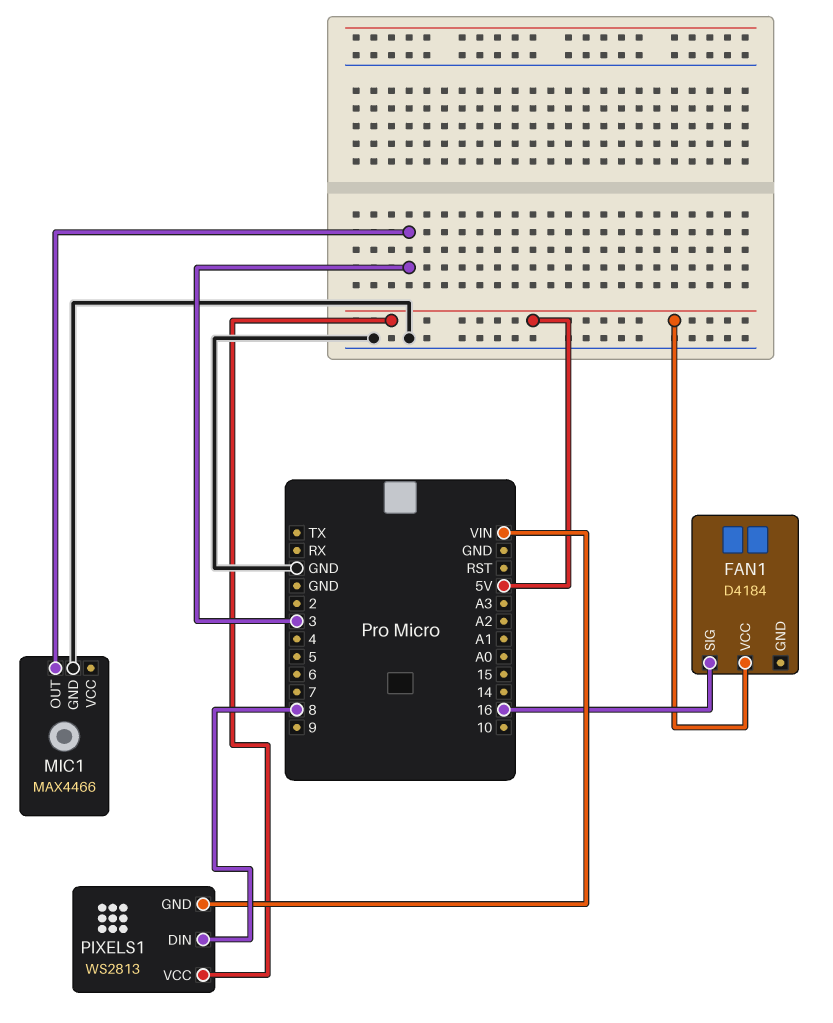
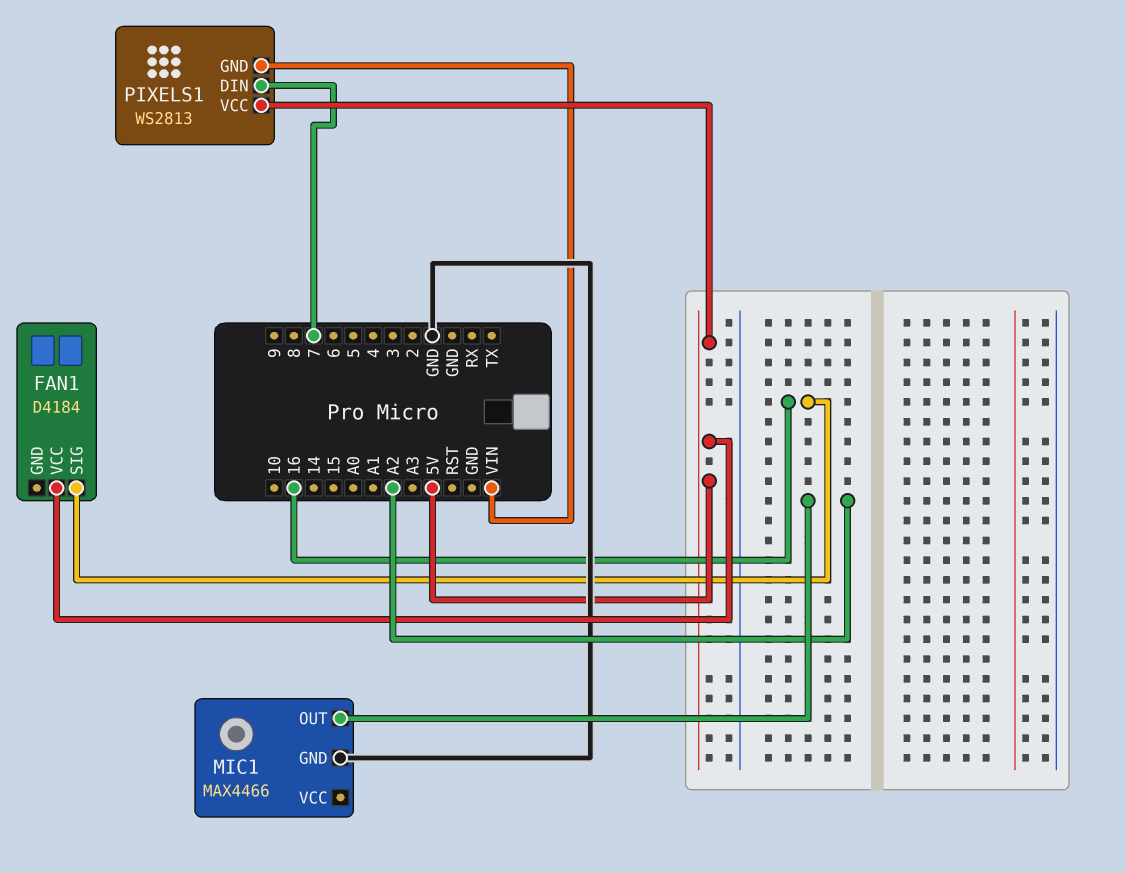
MIC1 pin OUT: 3 -> A2
PIXELS1 pin DIN: 8 -> 7

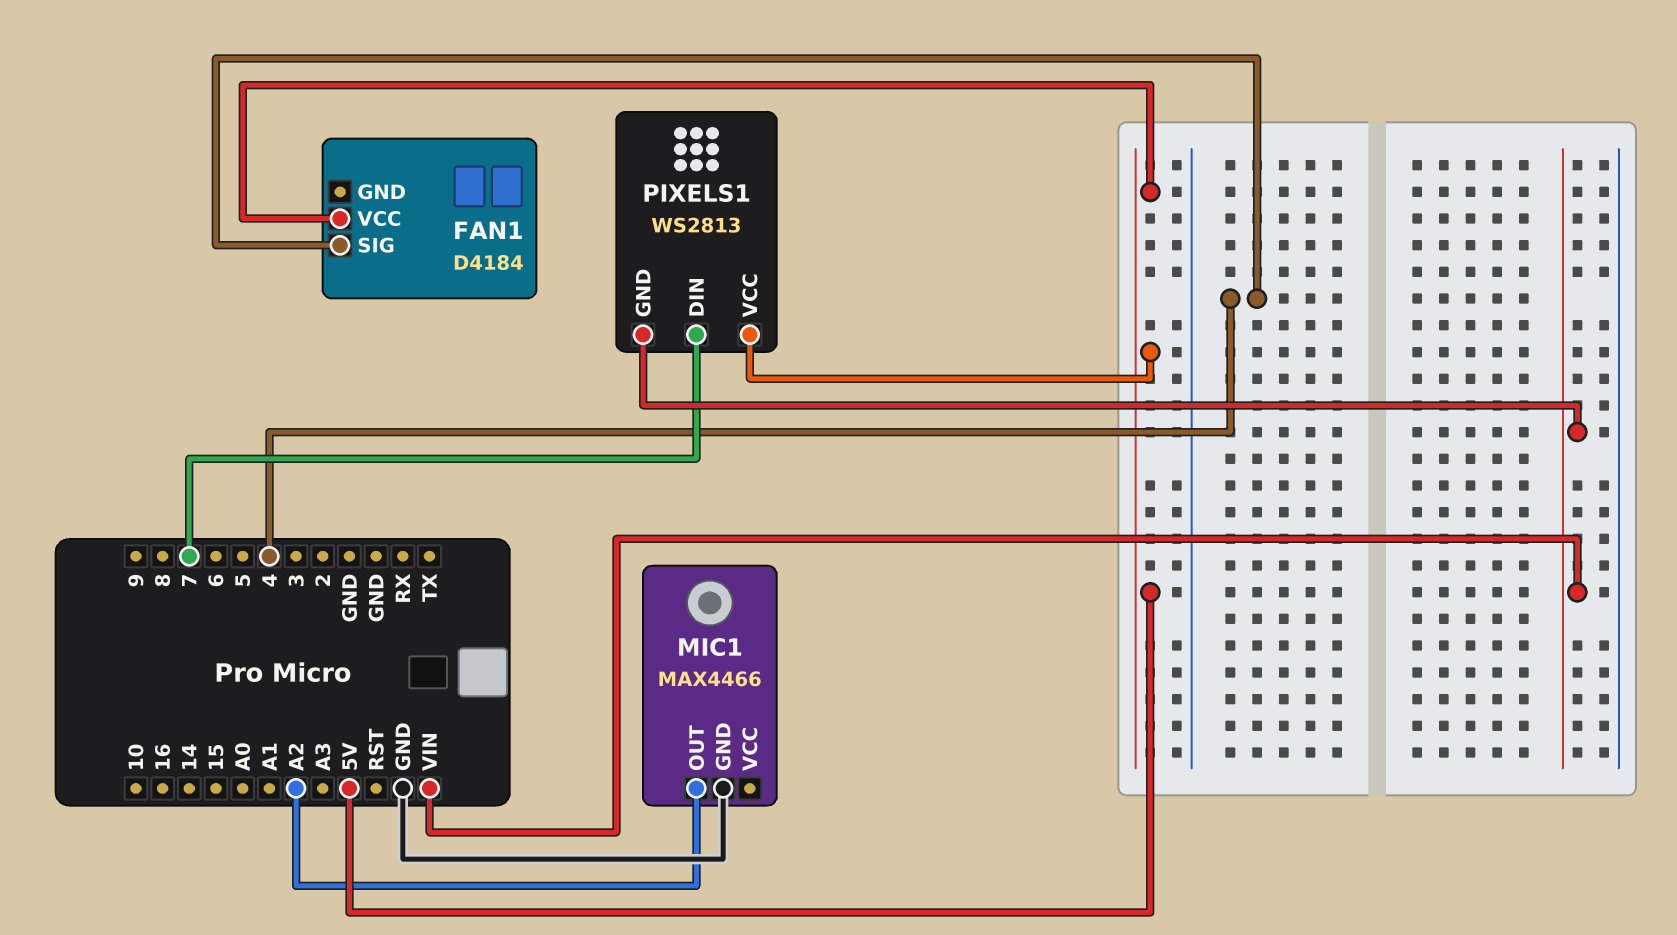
FAN1 pin SIG: 16 -> 4

